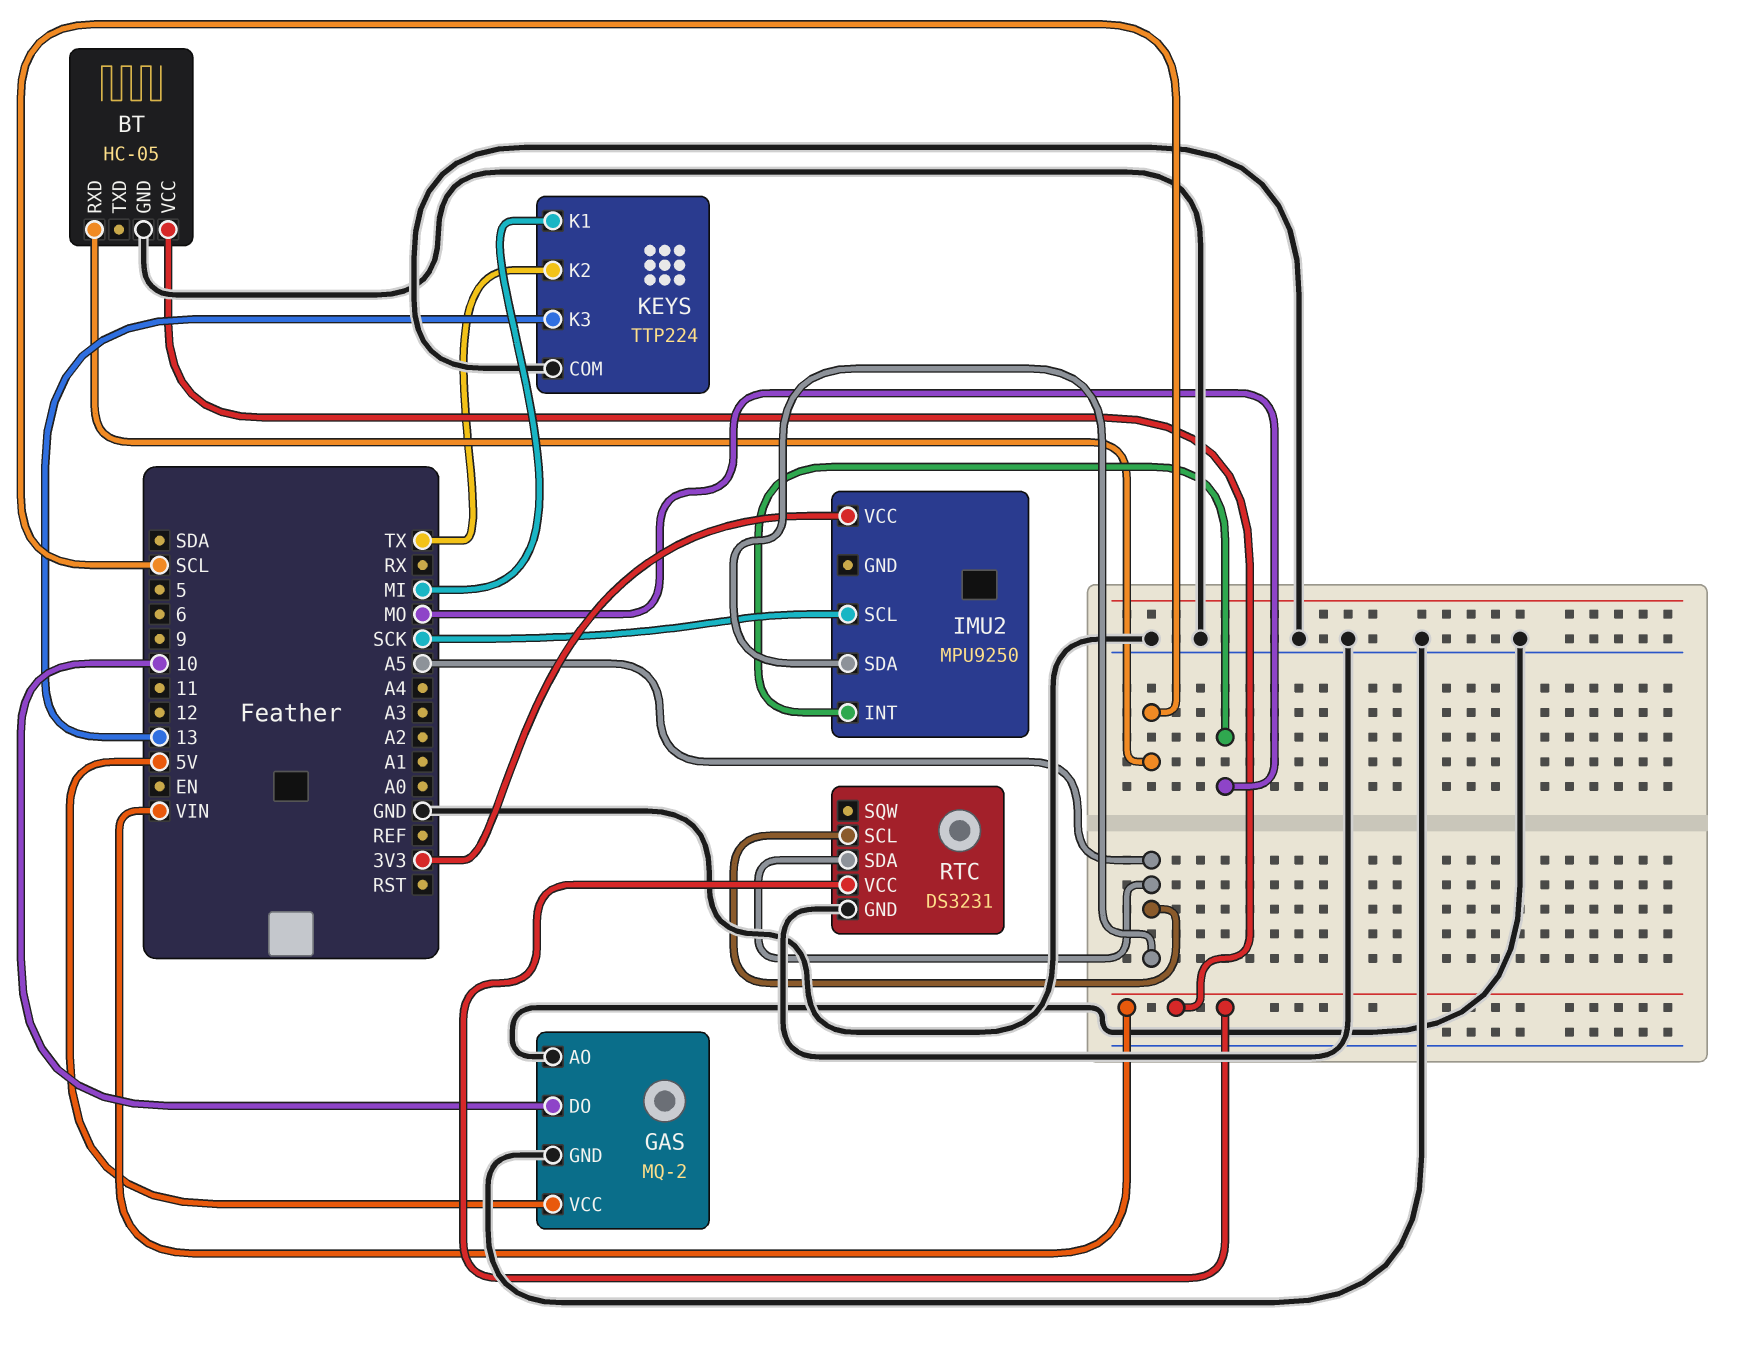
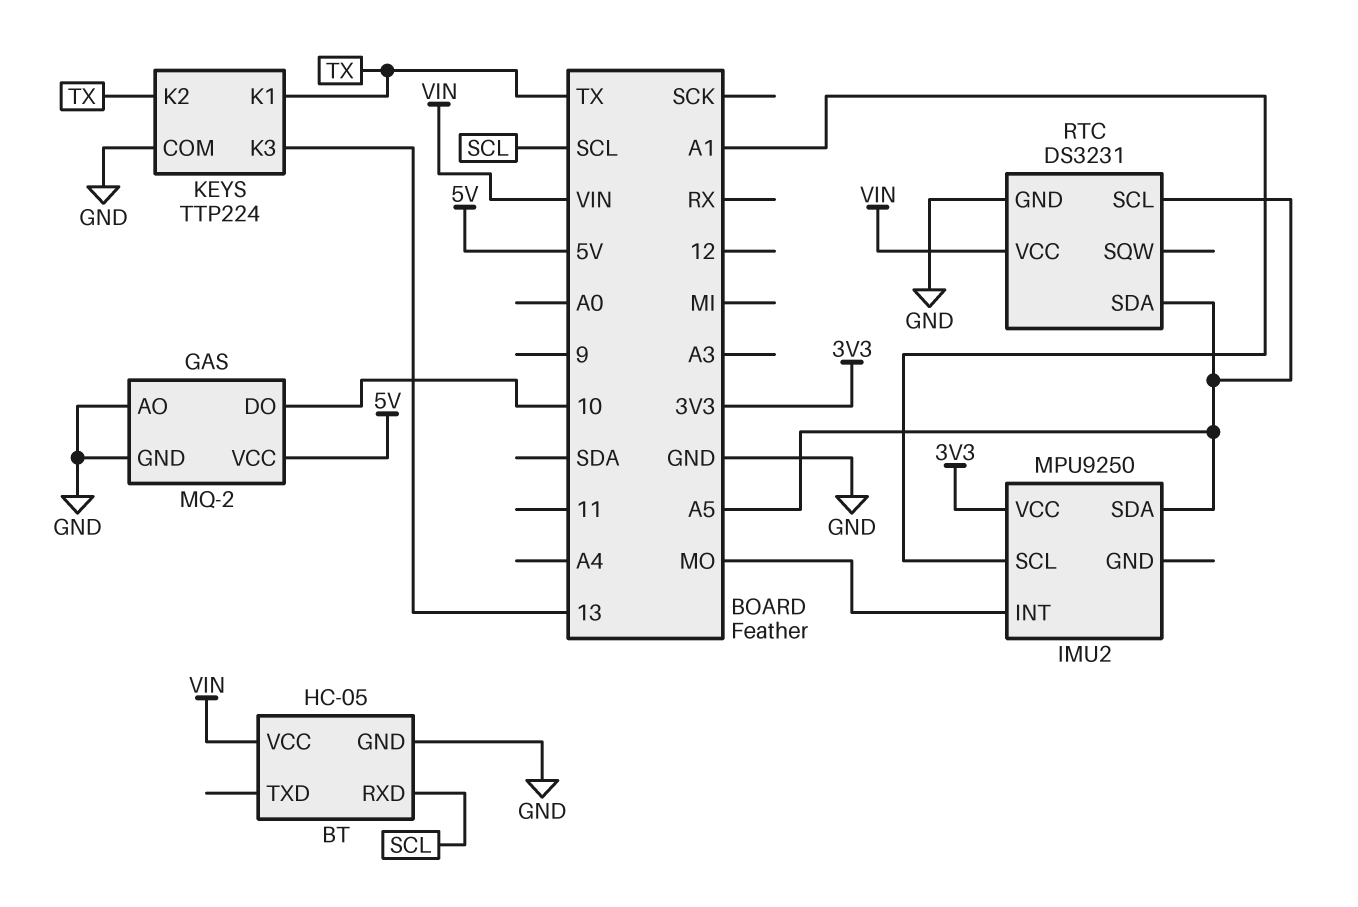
IMU2 pin SCL: SCK -> A1
KEYS pin K1: MI -> TX

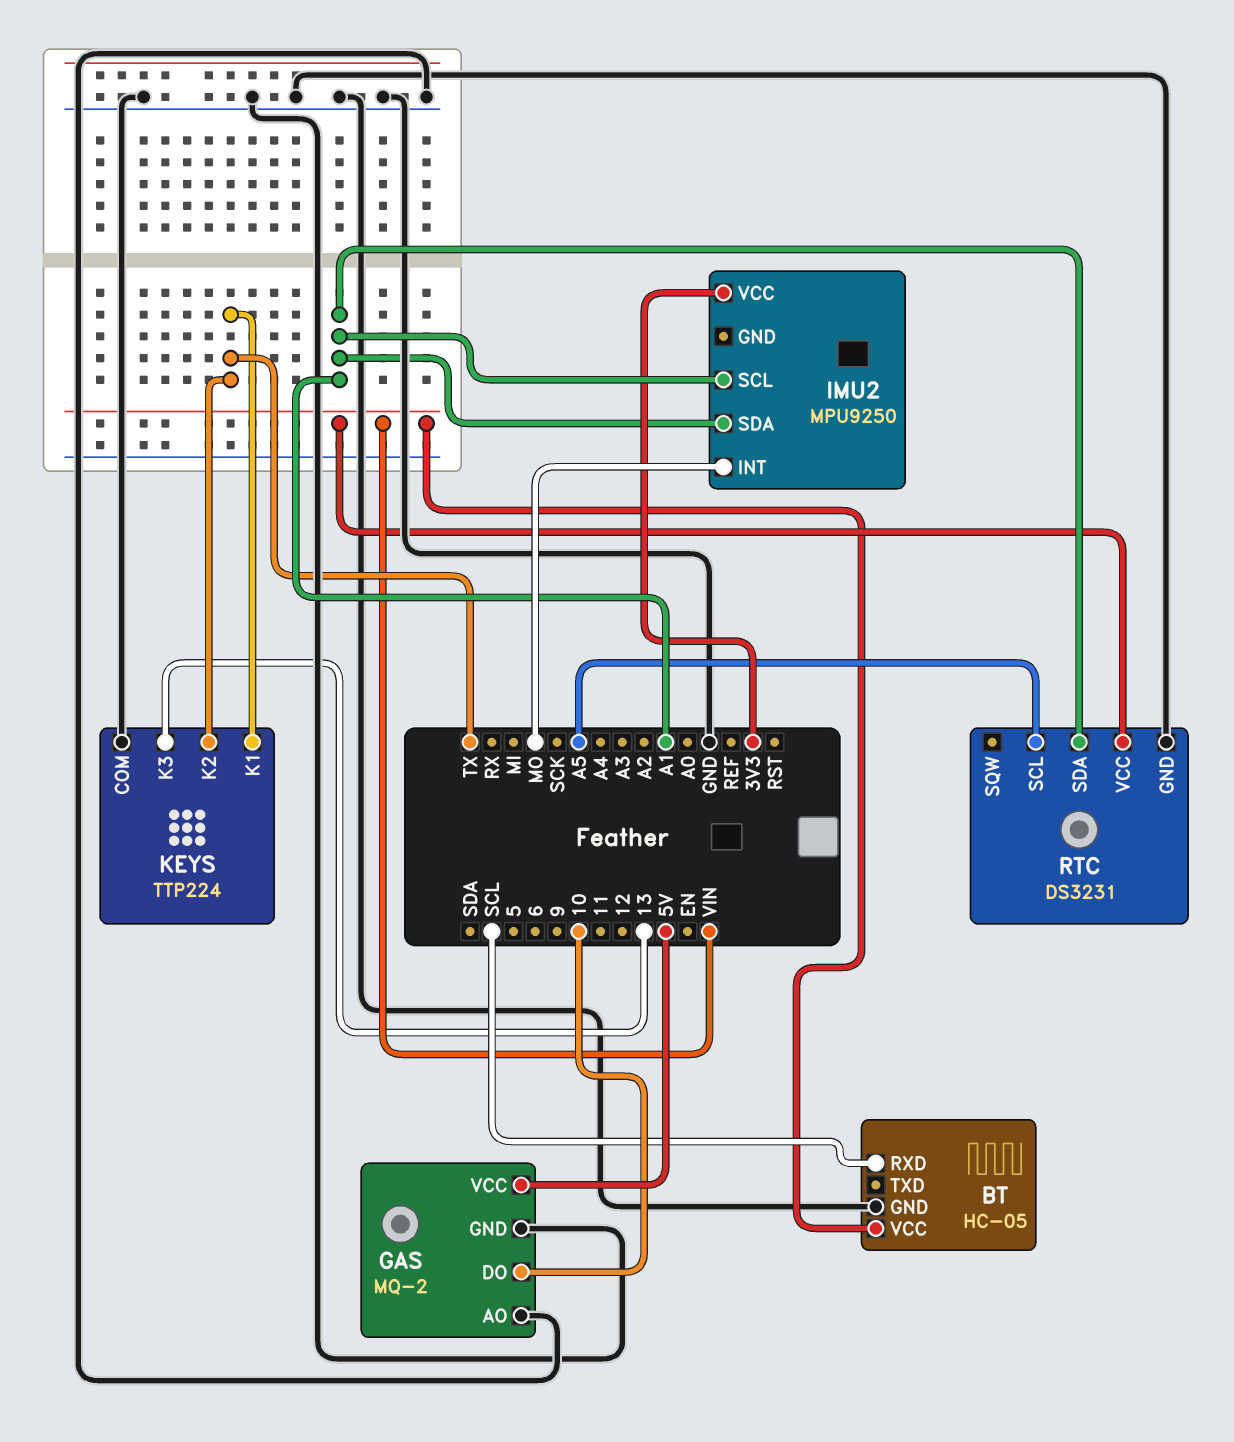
IMU2 pin SDA: A5 -> A1
RTC pin SDA: A5 -> A1

